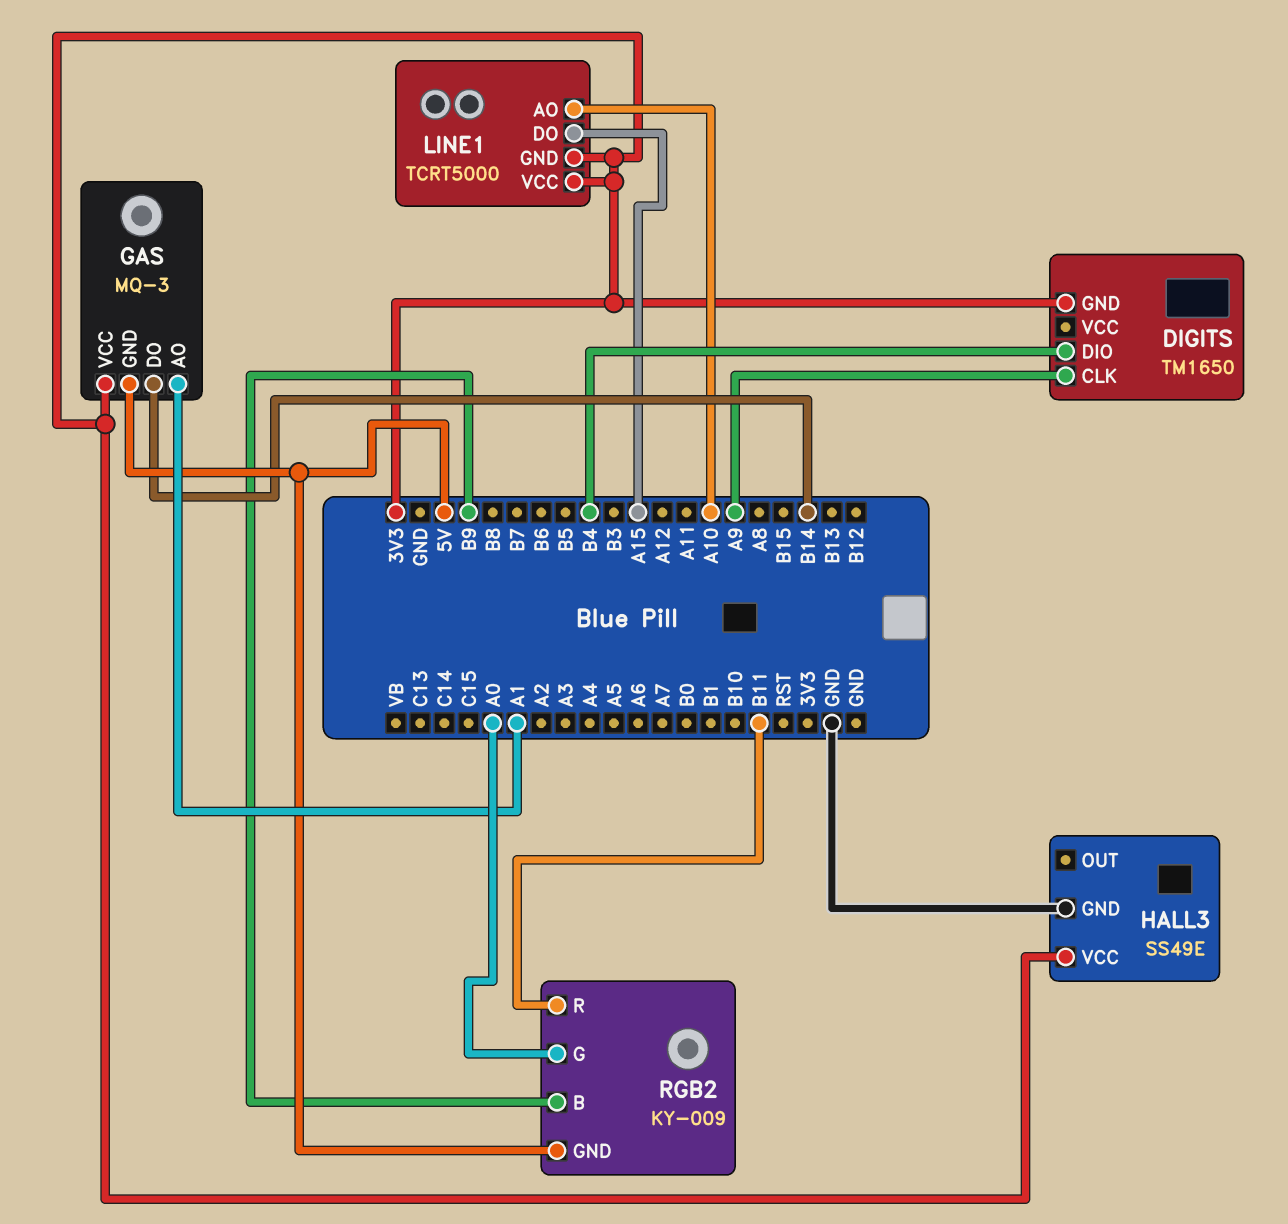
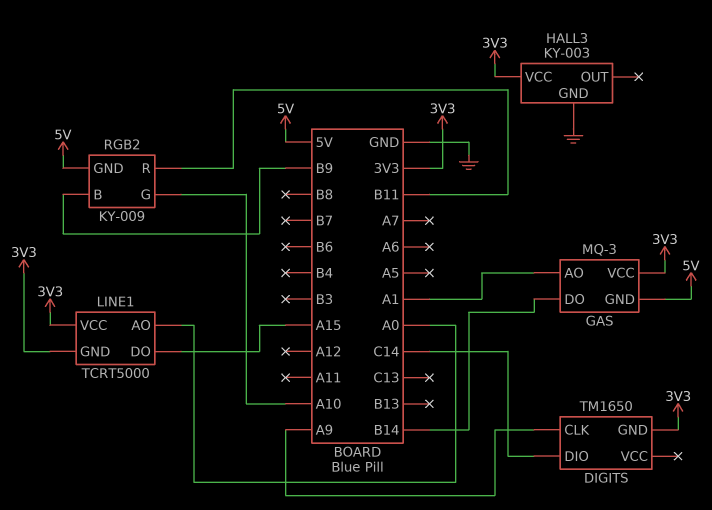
DIGITS pin DIO: B4 -> C14
HALL3: SS49E -> KY-003
LINE1 pin AO: A10 -> A0
RGB2 pin G: A0 -> A10

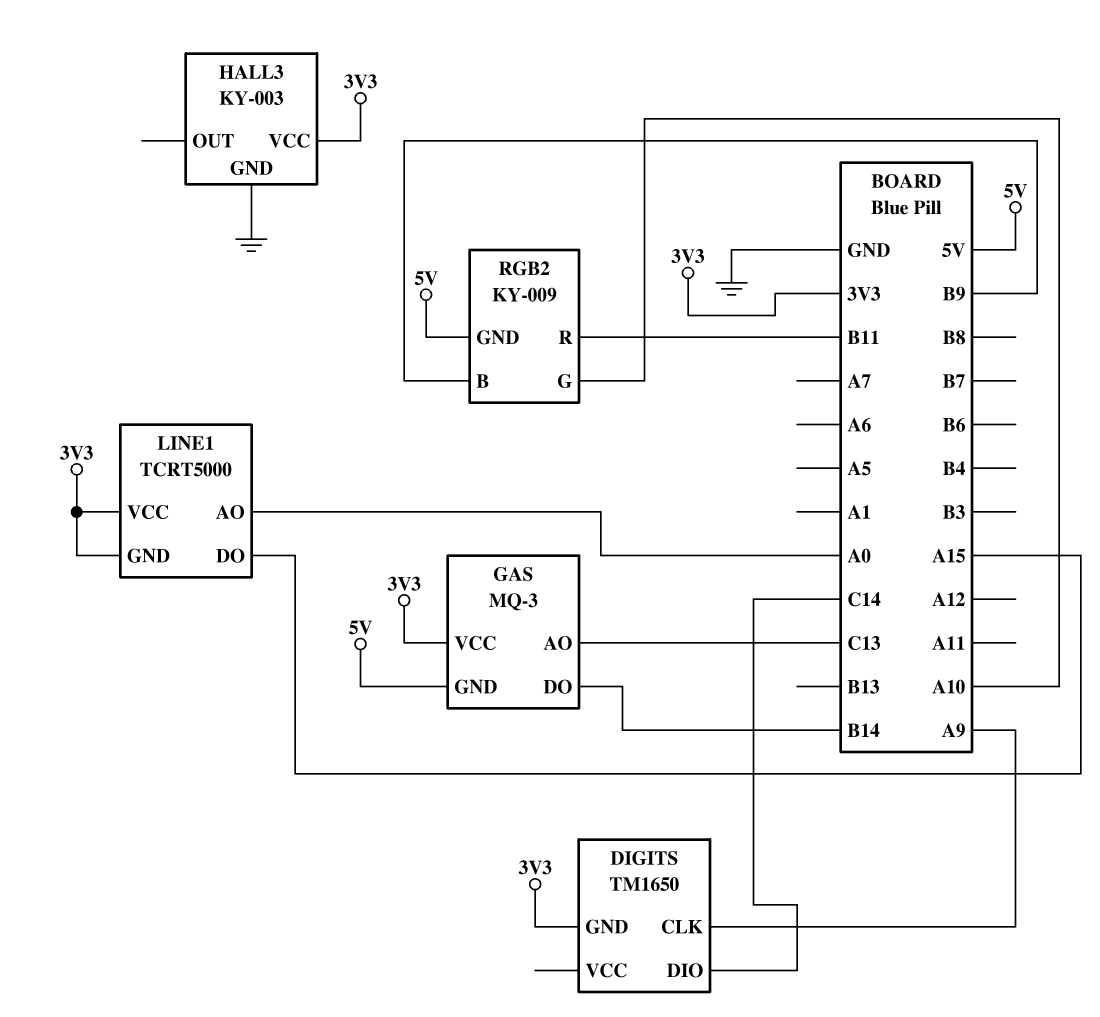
GAS pin AO: A1 -> C13

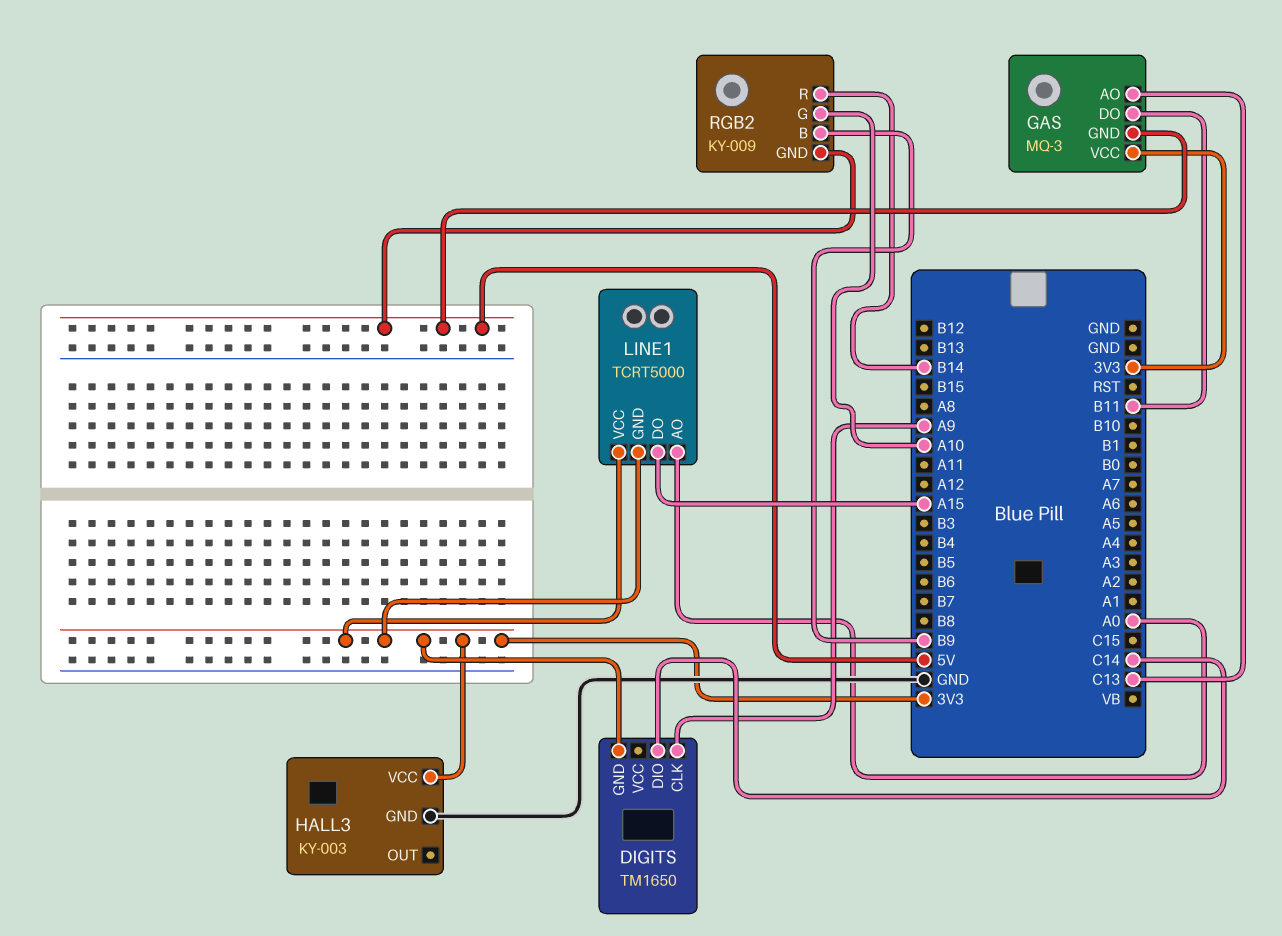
GAS pin DO: B14 -> B11
RGB2 pin R: B11 -> B14

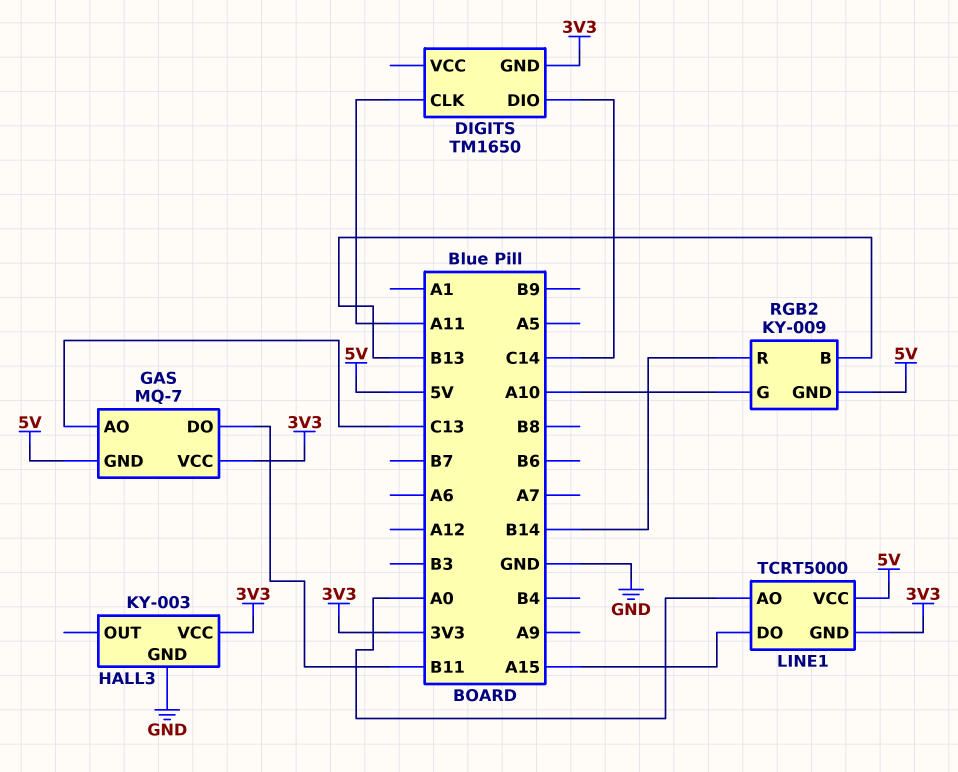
DIGITS pin CLK: A9 -> A11
GAS: MQ-3 -> MQ-7
LINE1 pin VCC: 3V3 -> 5V
RGB2 pin B: B9 -> B13

